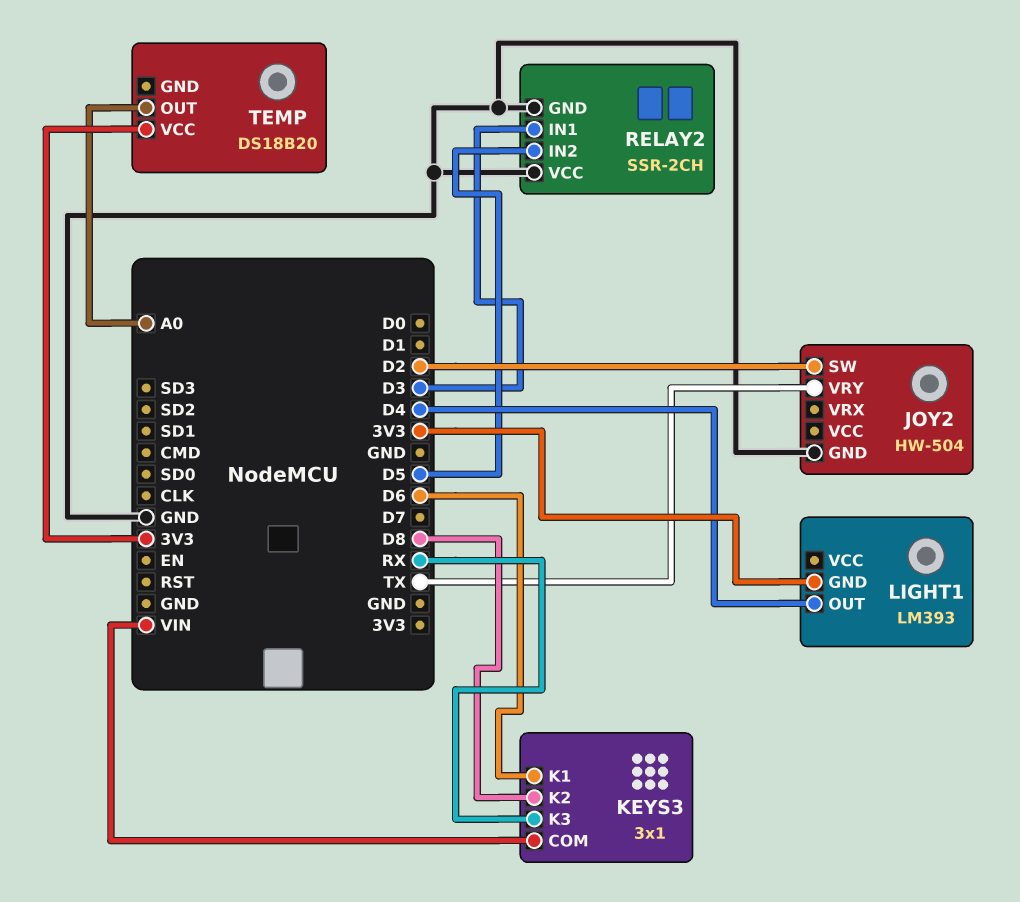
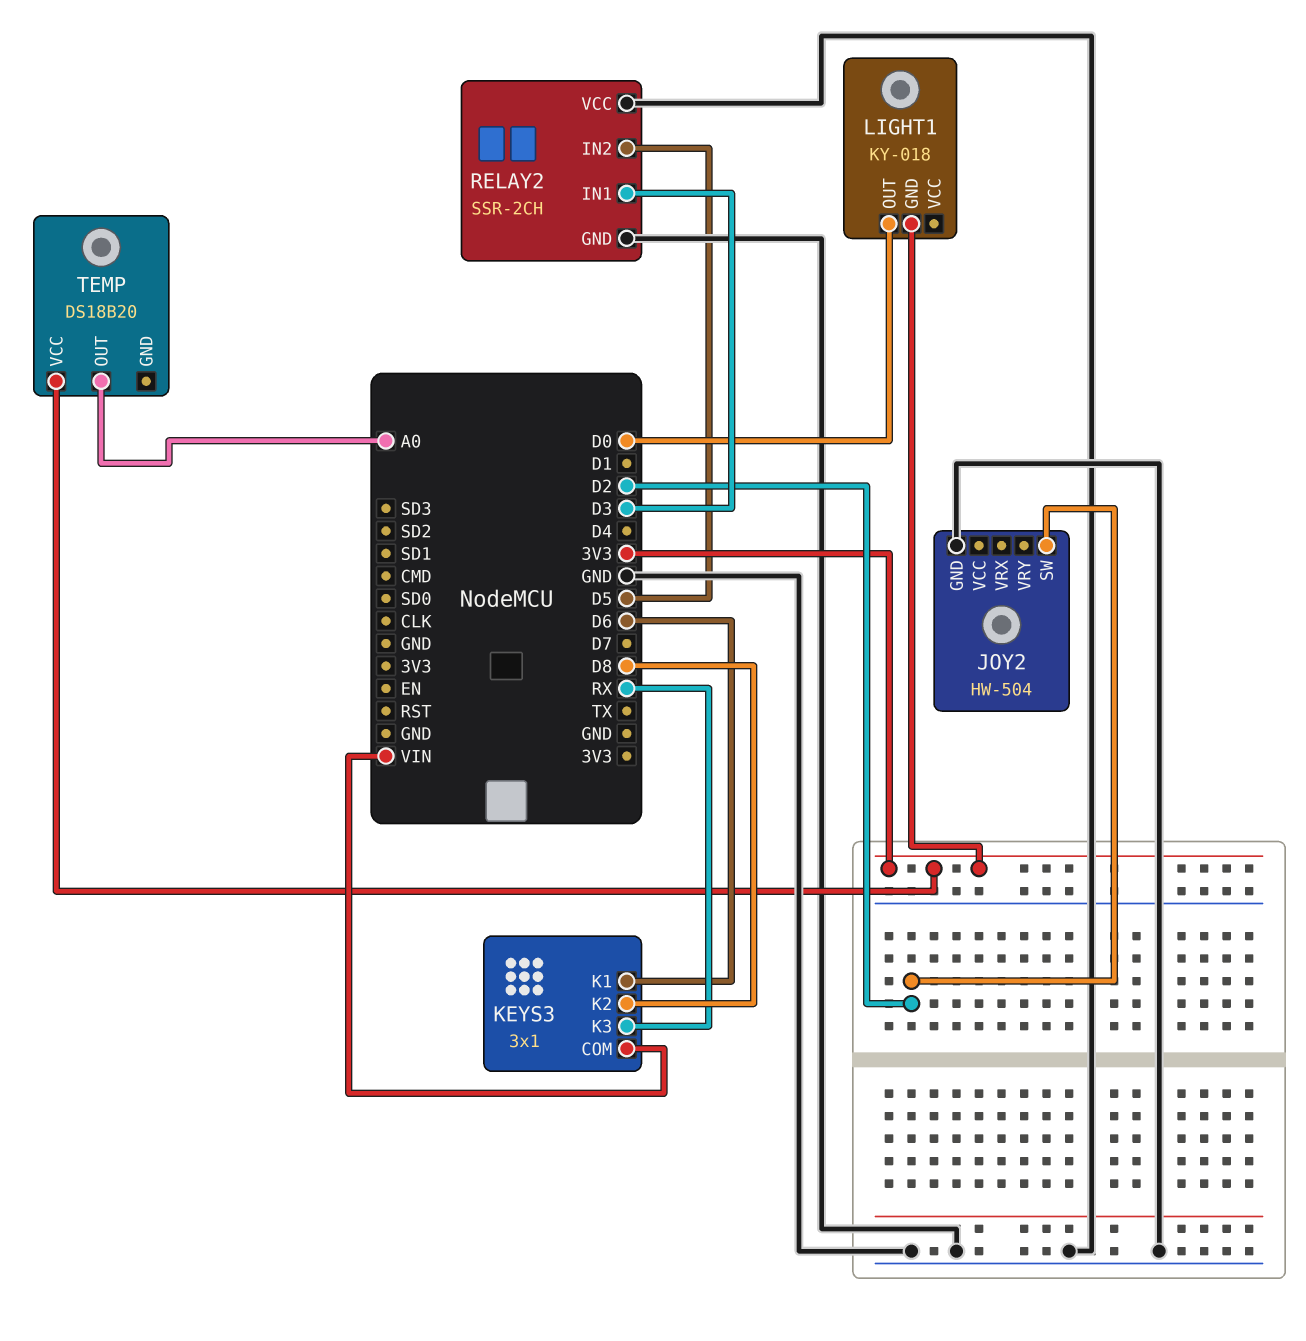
JOY2 pin VRY: TX -> none
LIGHT1: LM393 -> KY-018
LIGHT1 pin OUT: D4 -> D0

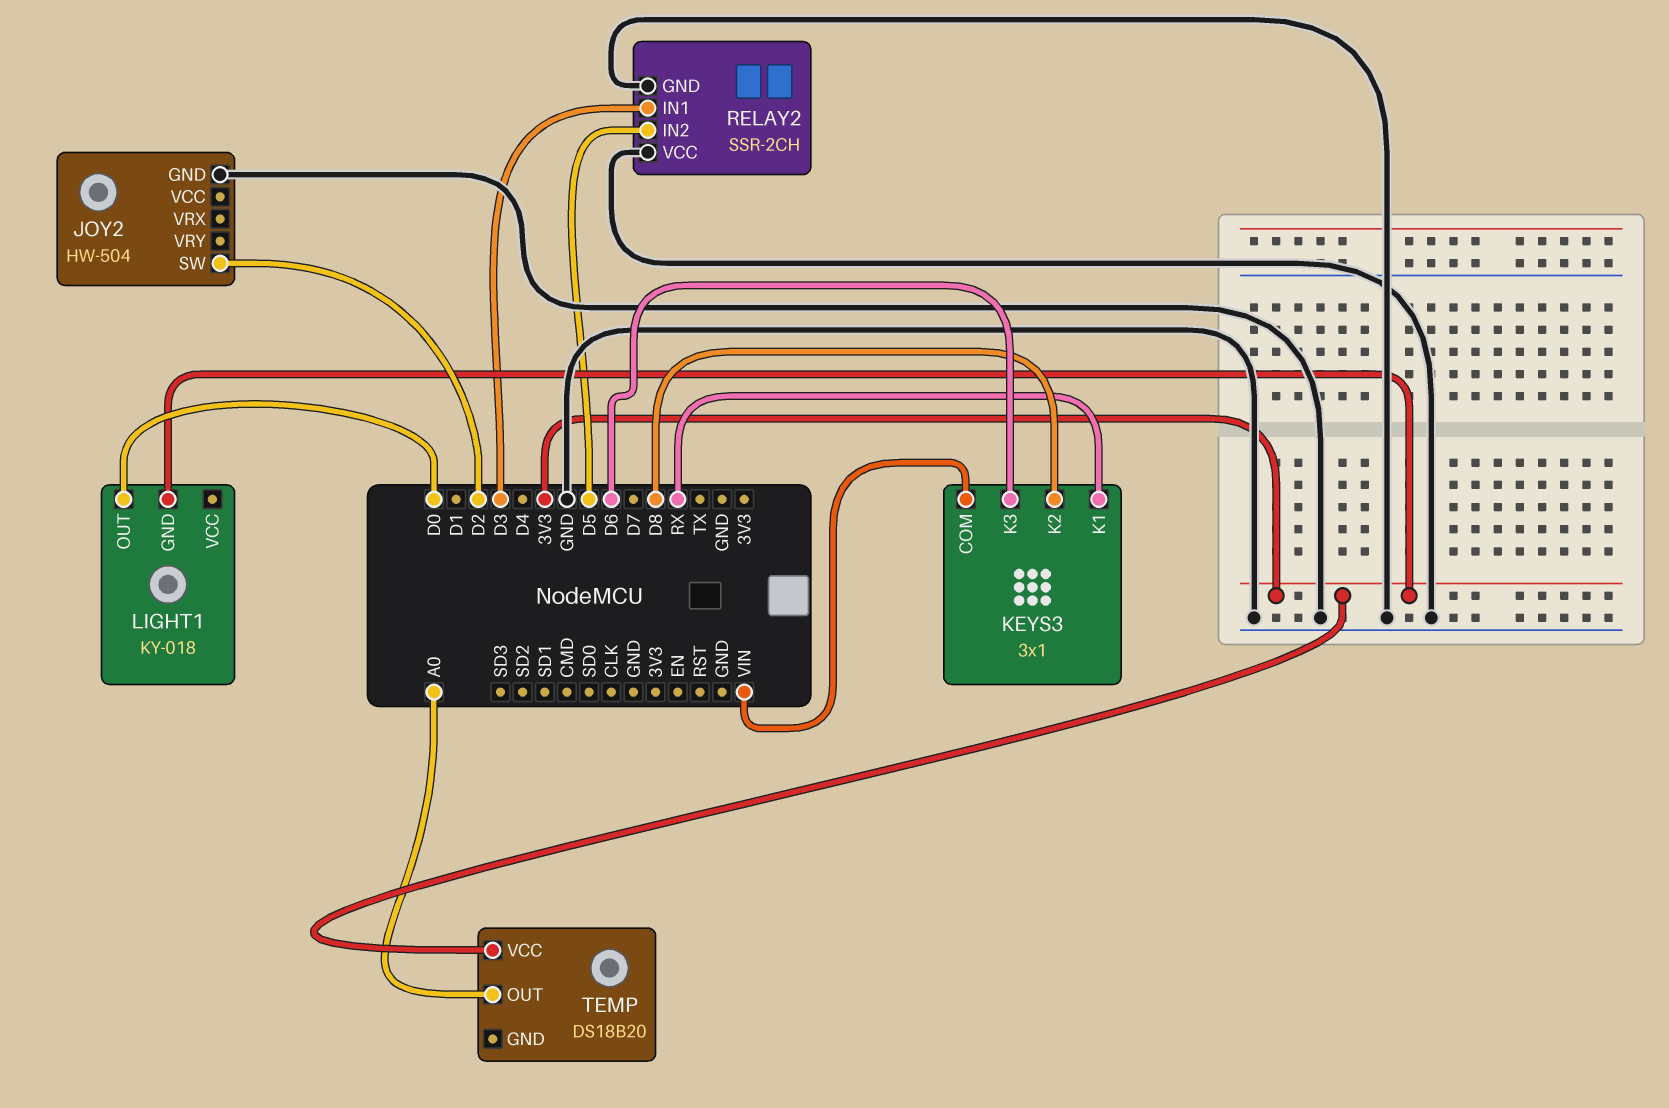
KEYS3 pin K1: D6 -> RX
KEYS3 pin K3: RX -> D6

